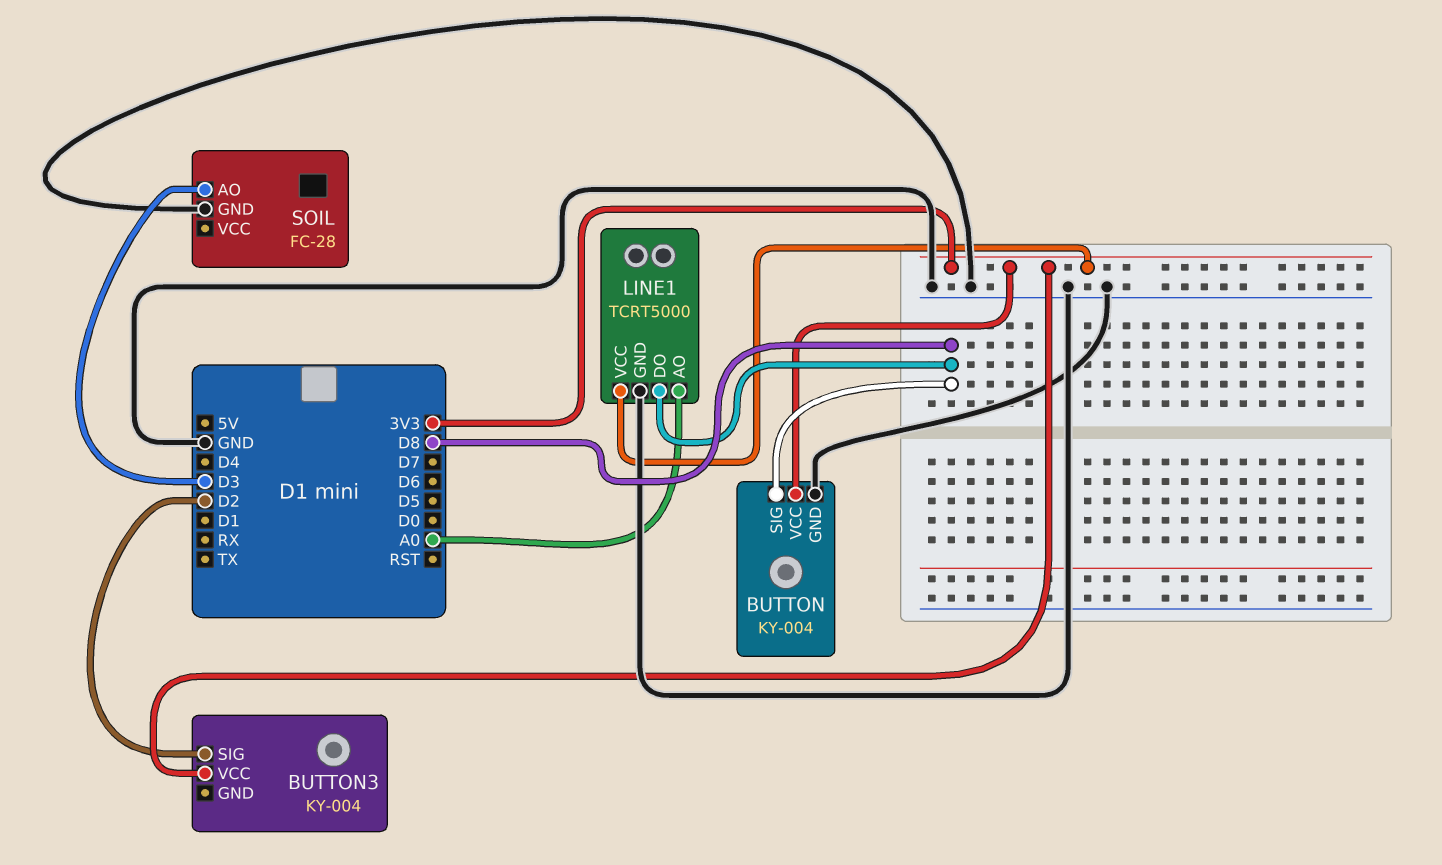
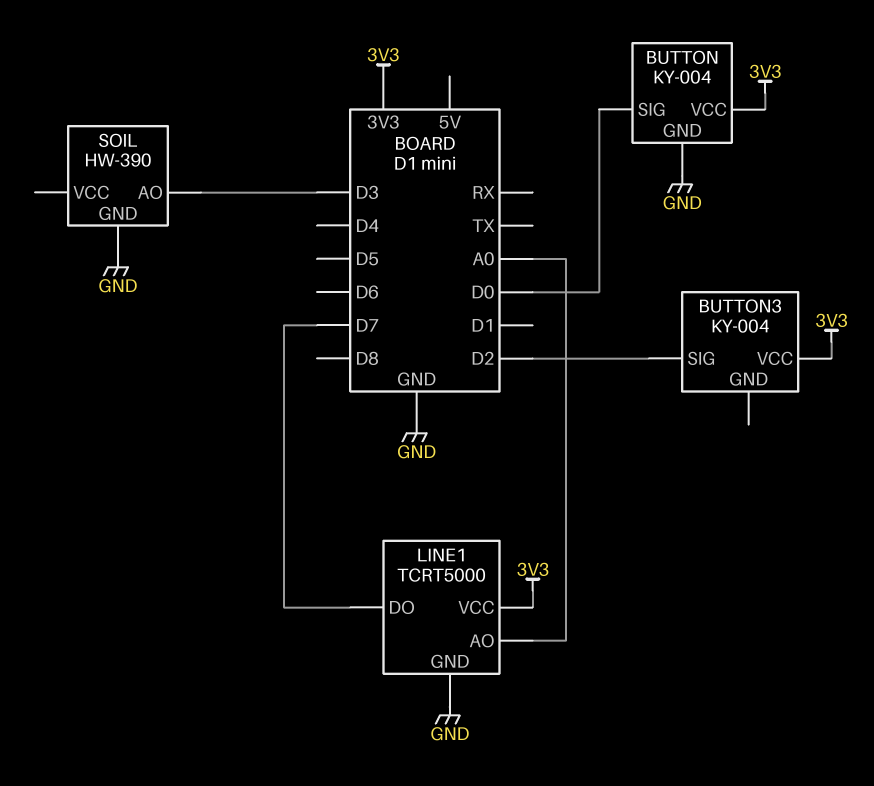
BUTTON pin SIG: D8 -> D0
LINE1 pin DO: D8 -> D7
SOIL: FC-28 -> HW-390

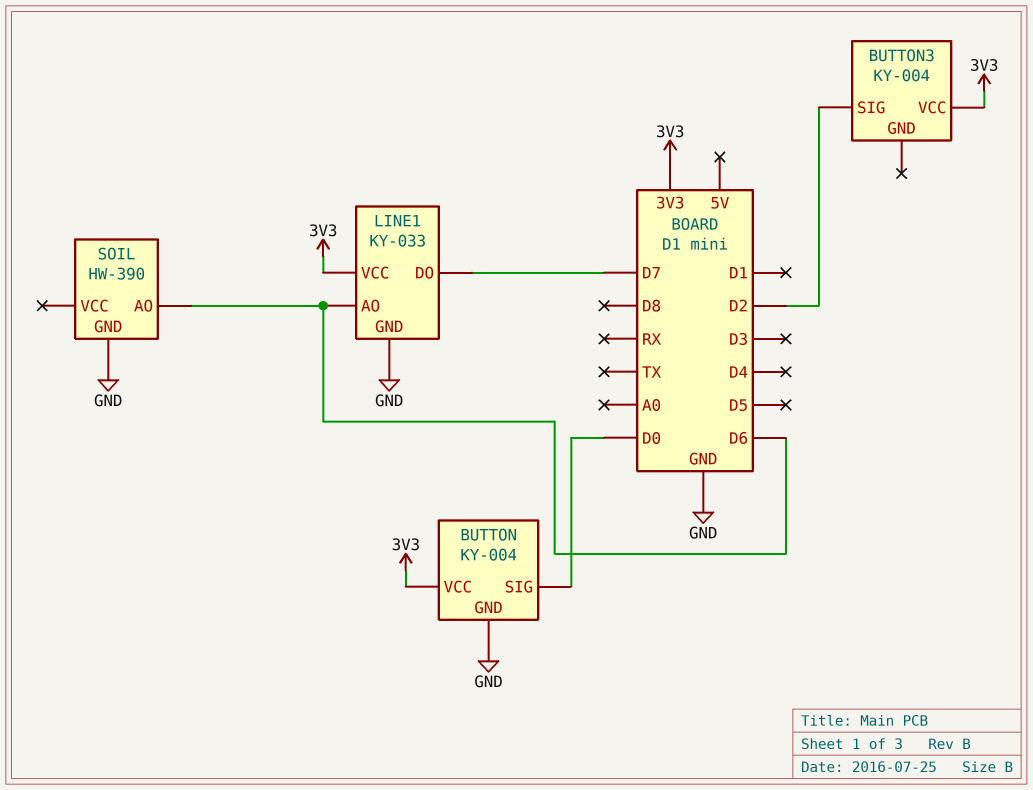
LINE1: TCRT5000 -> KY-033
LINE1 pin AO: A0 -> D6
SOIL pin AO: D3 -> D6

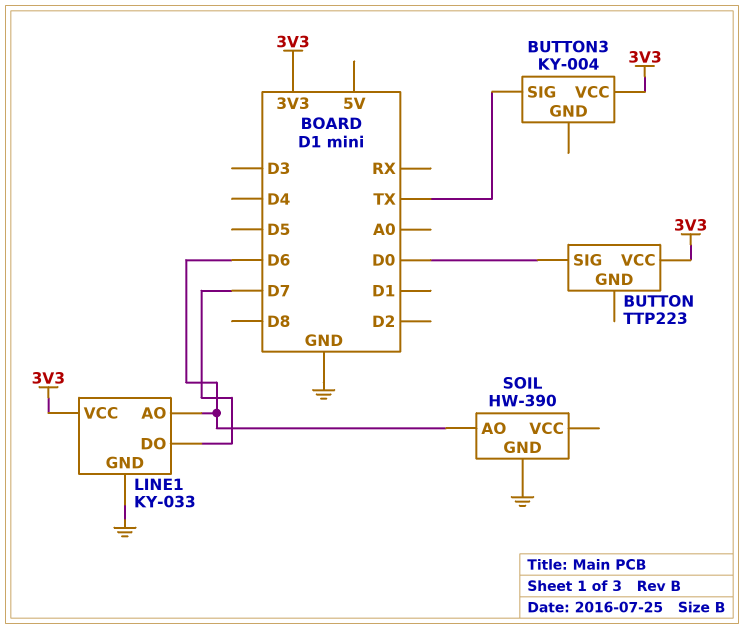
BUTTON: KY-004 -> TTP223
BUTTON pin GND: GND -> none
BUTTON3 pin SIG: D2 -> TX

